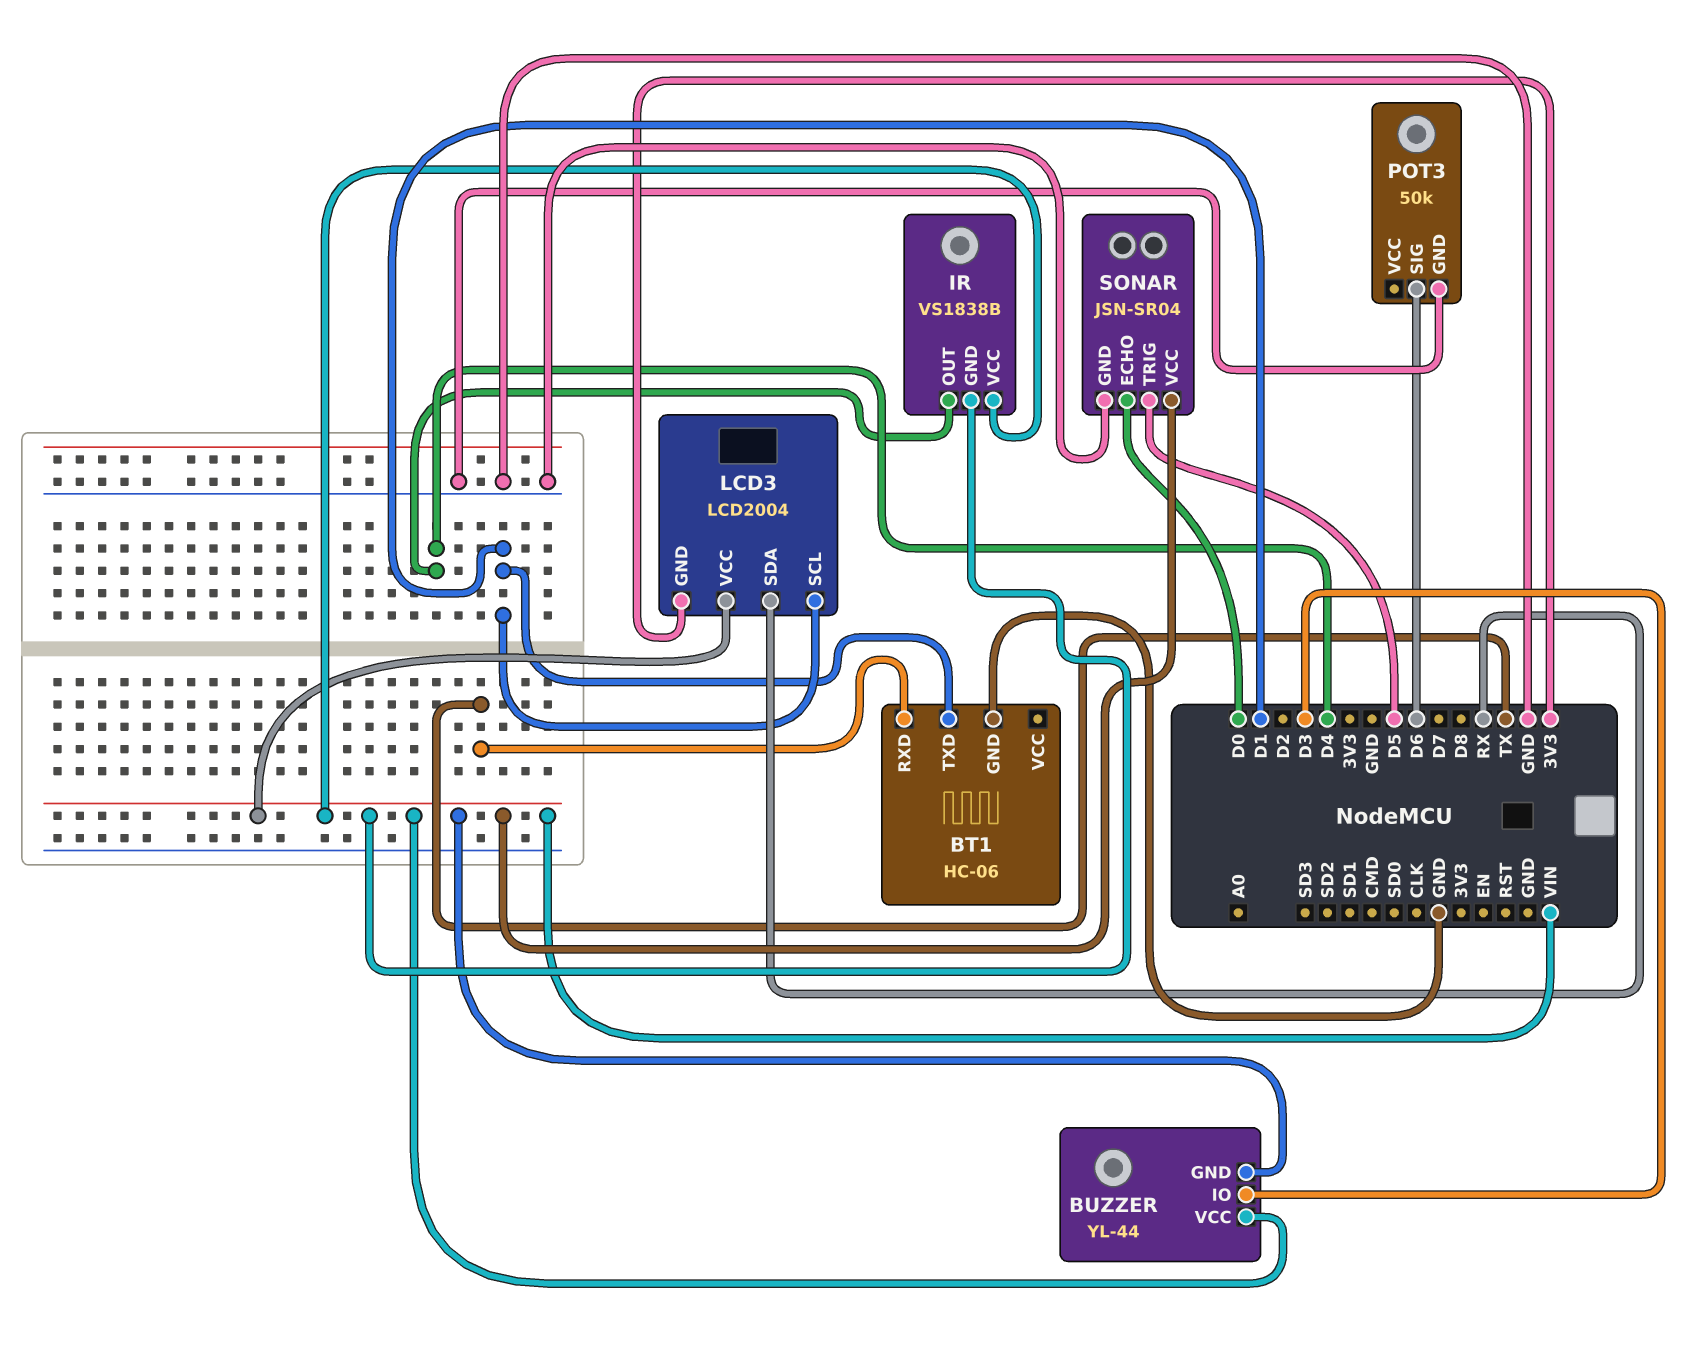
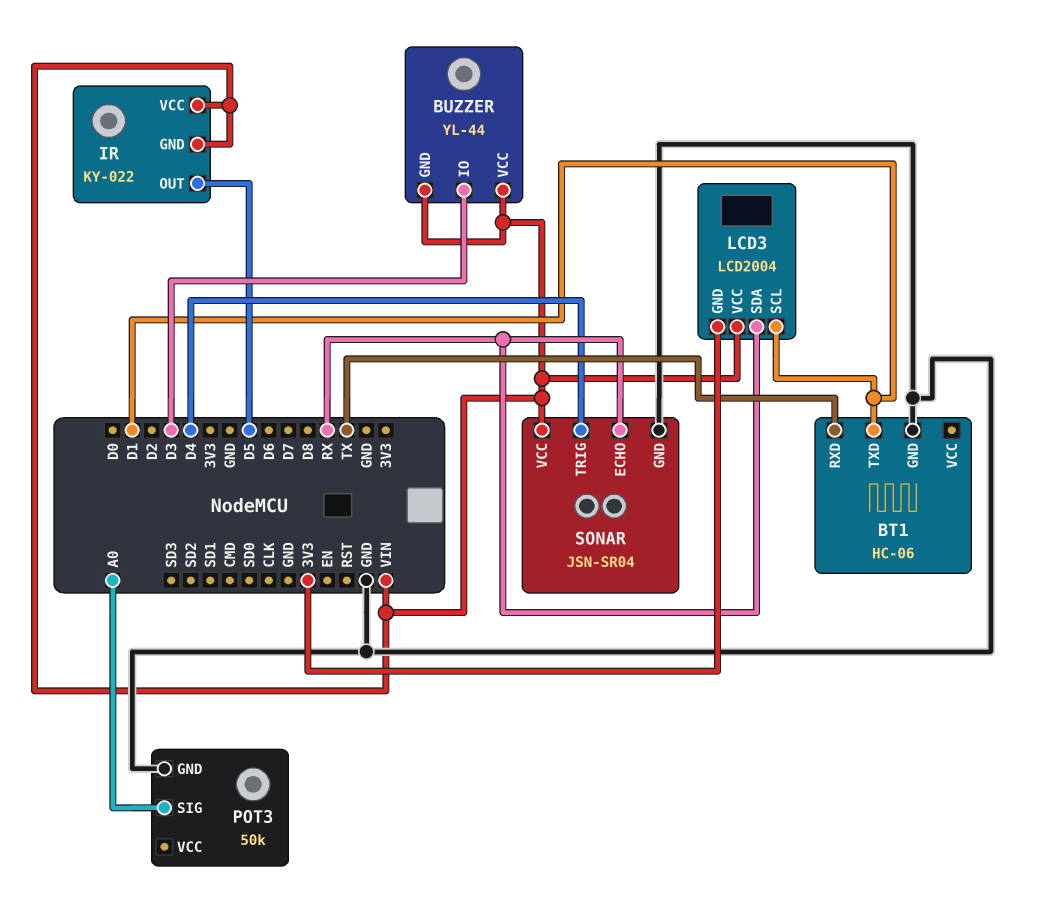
IR: VS1838B -> KY-022
IR pin OUT: D4 -> D5
POT3 pin SIG: D6 -> A0
SONAR pin ECHO: D0 -> RX
SONAR pin TRIG: D5 -> D4

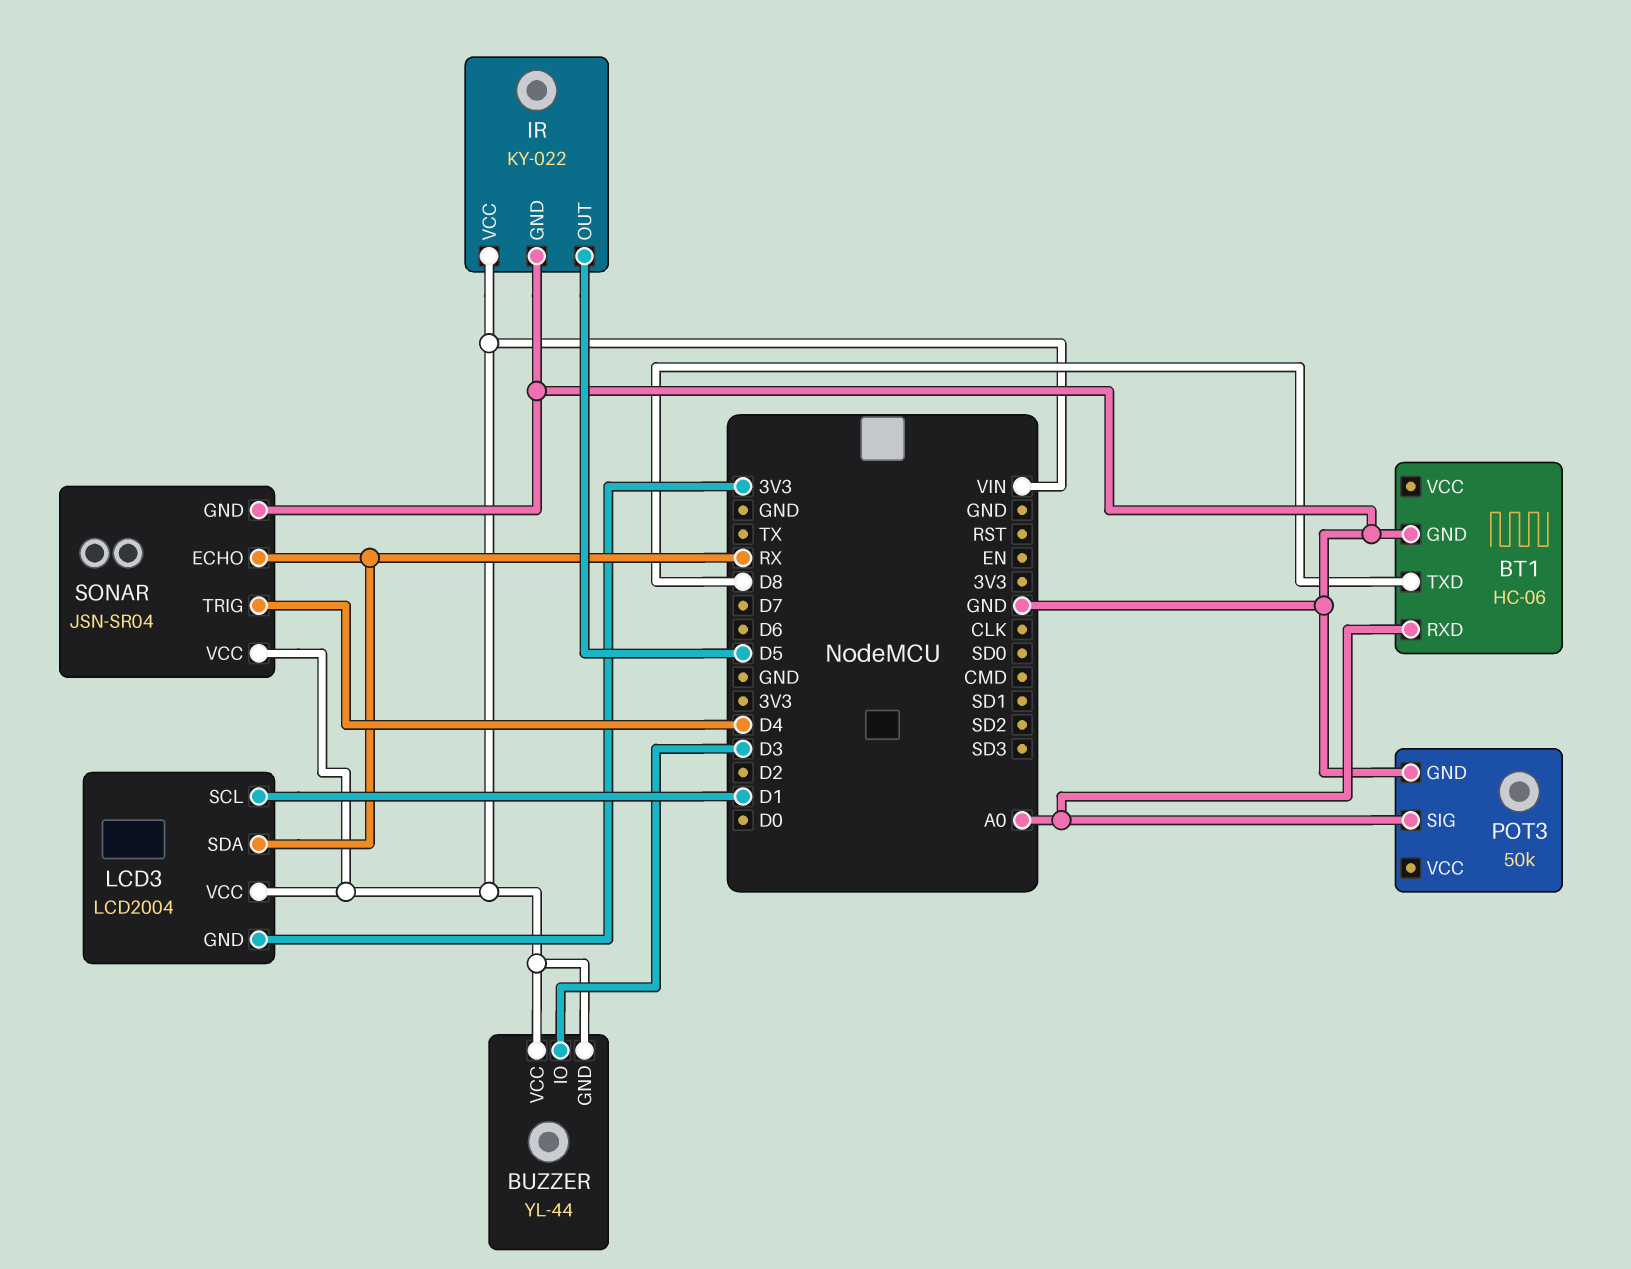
BT1 pin RXD: TX -> A0
BT1 pin TXD: D1 -> D8
IR pin GND: VIN -> GND

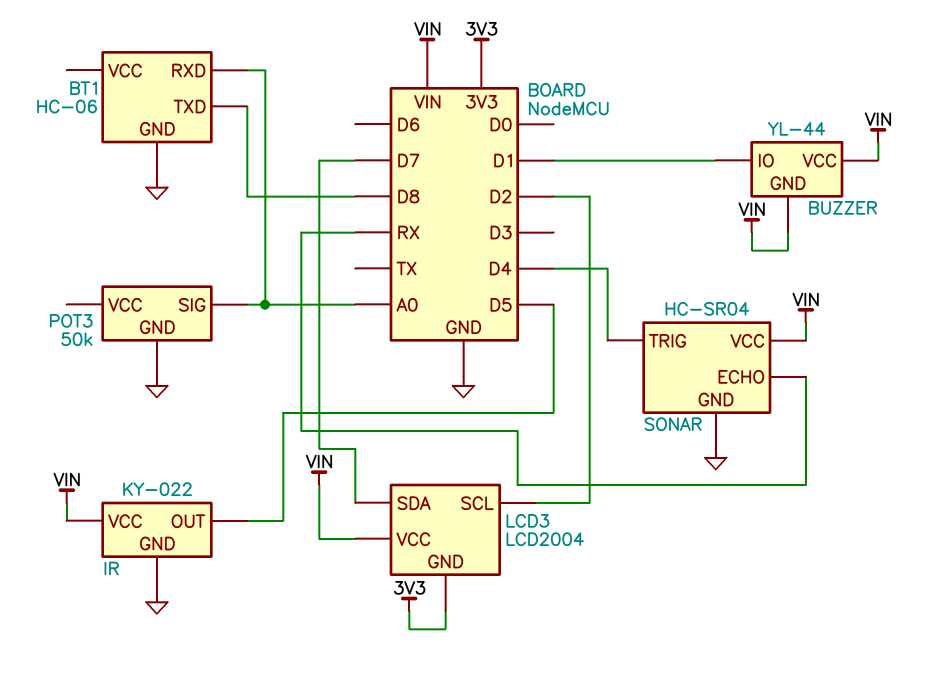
BUZZER pin IO: D3 -> D1
LCD3 pin SCL: D1 -> D2
LCD3 pin SDA: RX -> D7
SONAR: JSN-SR04 -> HC-SR04

